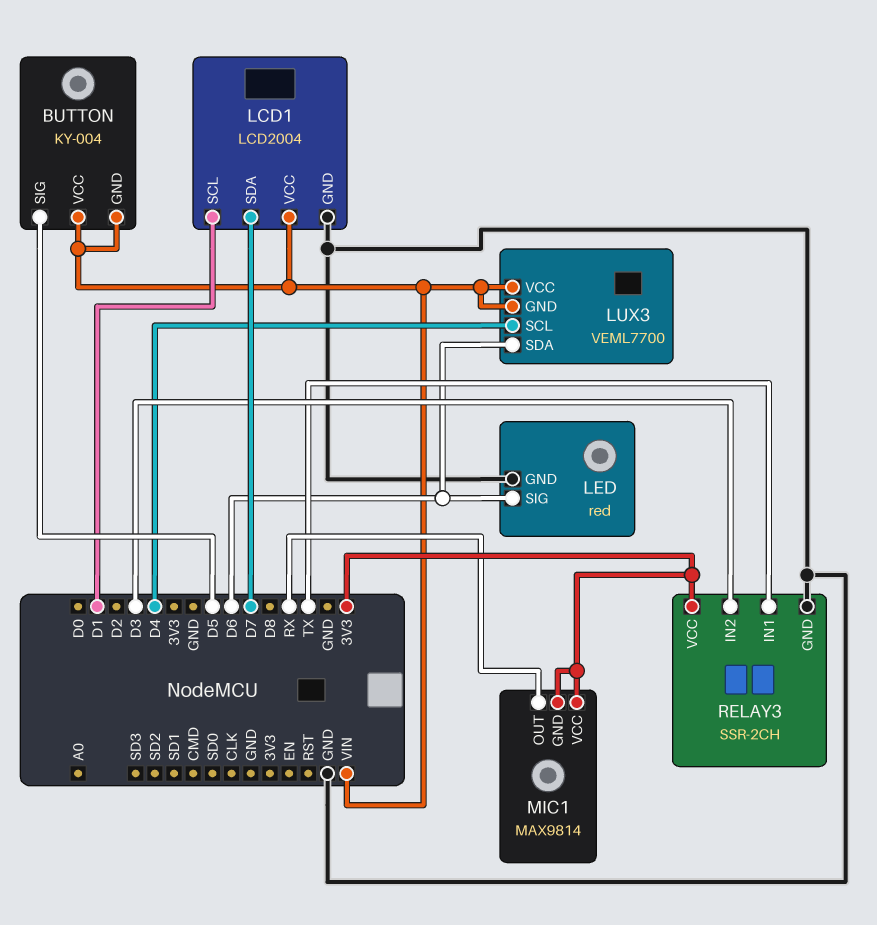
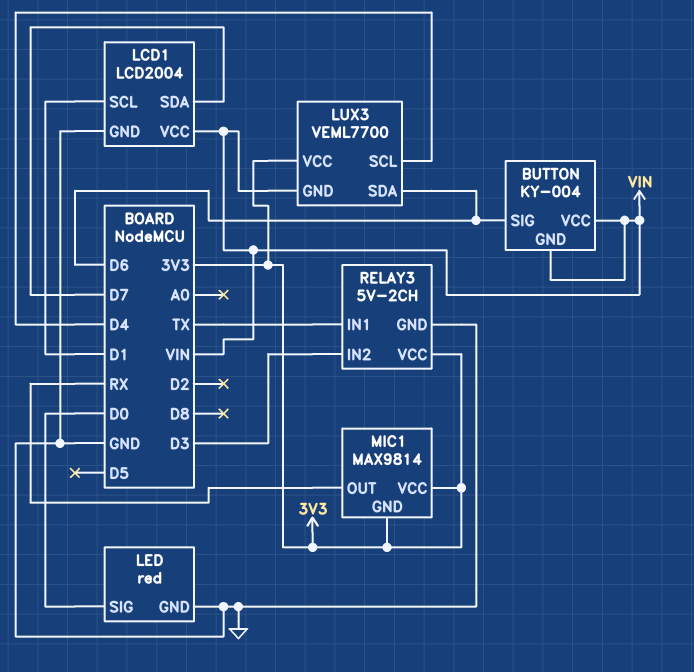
BUTTON pin SIG: D5 -> D6
LED pin SIG: D6 -> D0
LUX3 pin VCC: VIN -> 3V3
RELAY3: SSR-2CH -> 5V-2CH

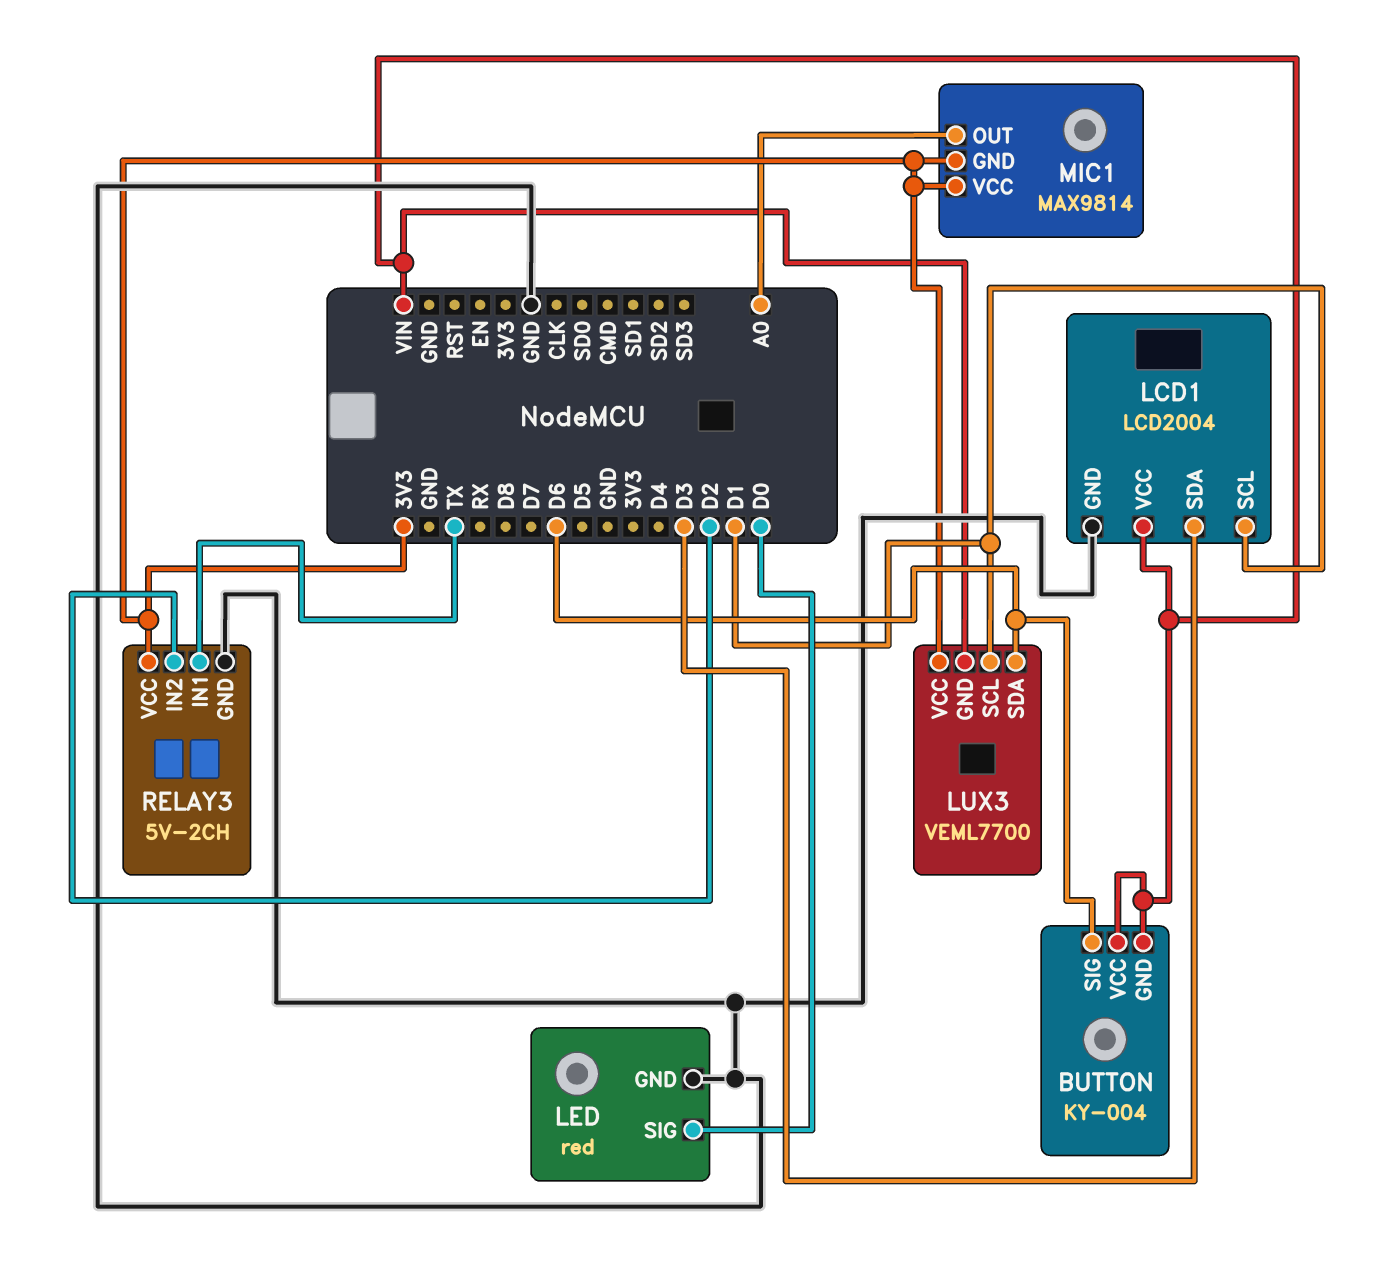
LCD1 pin SDA: D7 -> D3
LUX3 pin SCL: D4 -> D1
MIC1 pin OUT: RX -> A0
RELAY3 pin IN2: D3 -> D2

